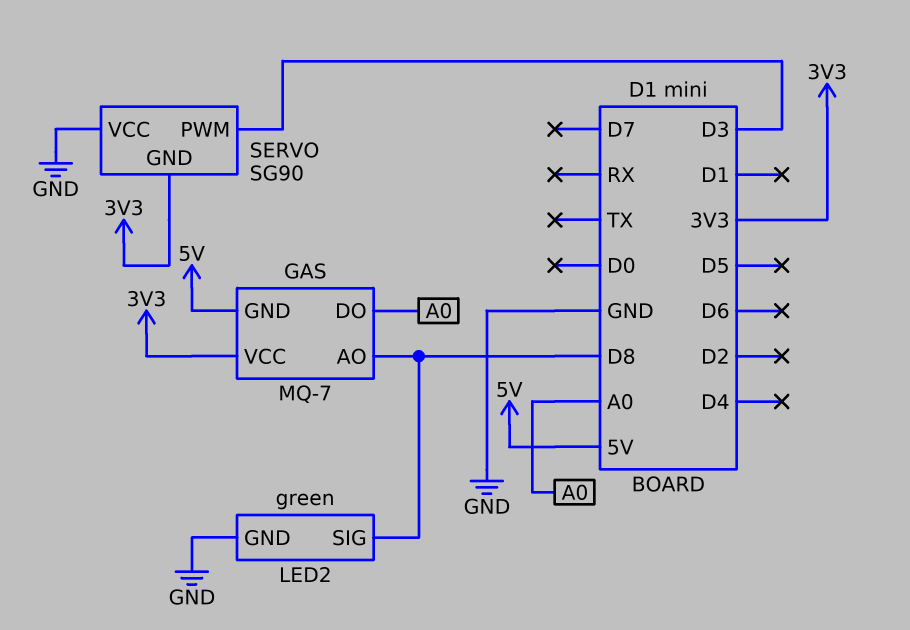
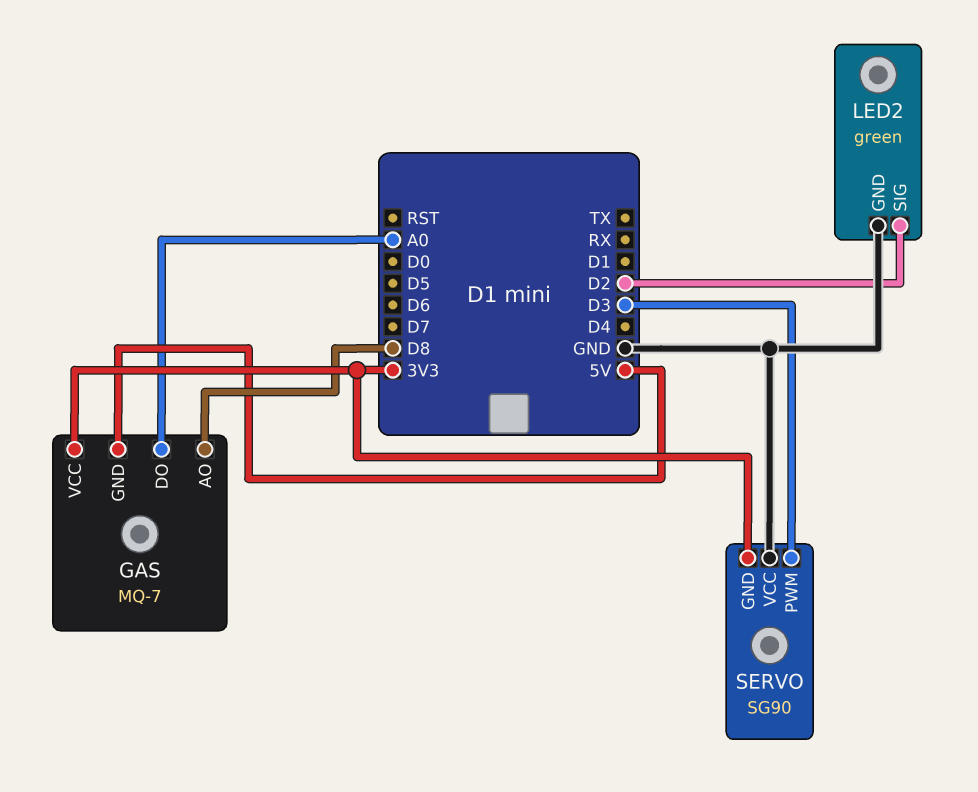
LED2 pin SIG: D8 -> D2

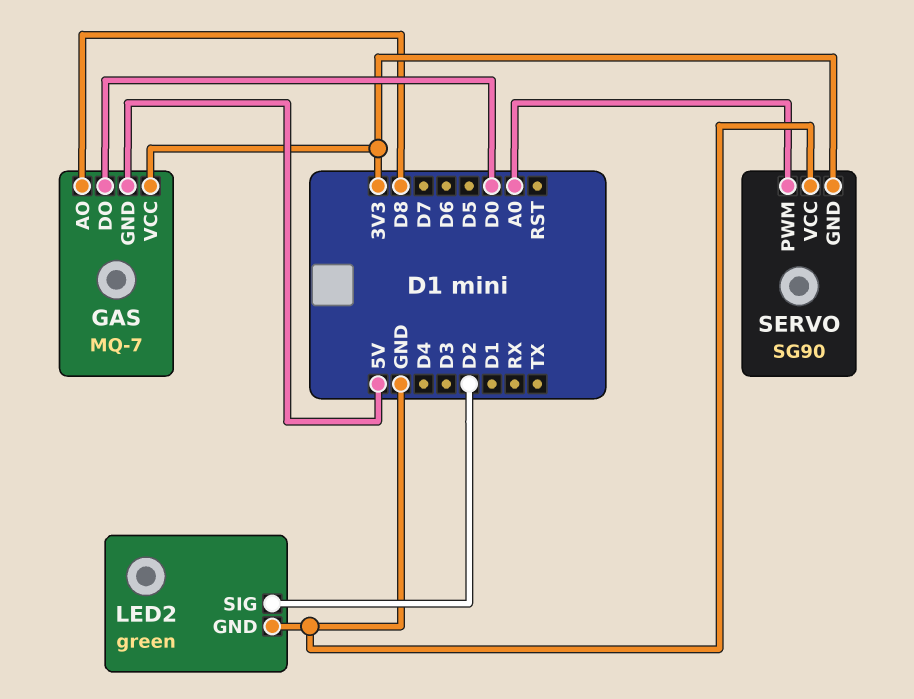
GAS pin DO: A0 -> D0
SERVO pin PWM: D3 -> A0

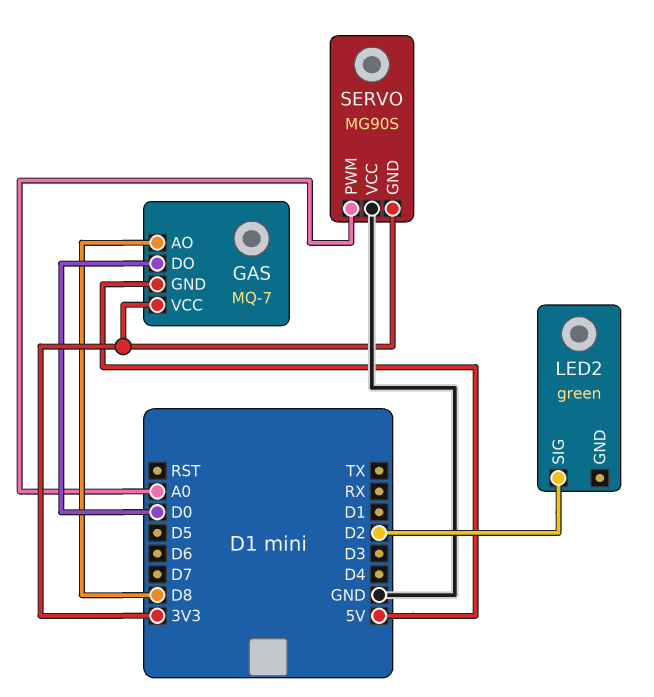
LED2 pin GND: GND -> none
SERVO: SG90 -> MG90S

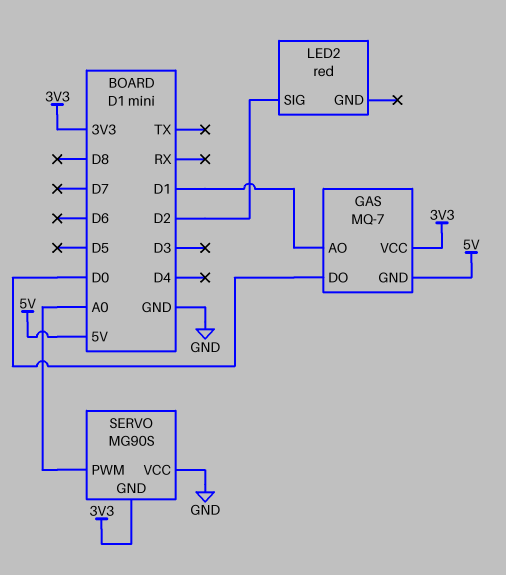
GAS pin AO: D8 -> D1
LED2: green -> red

